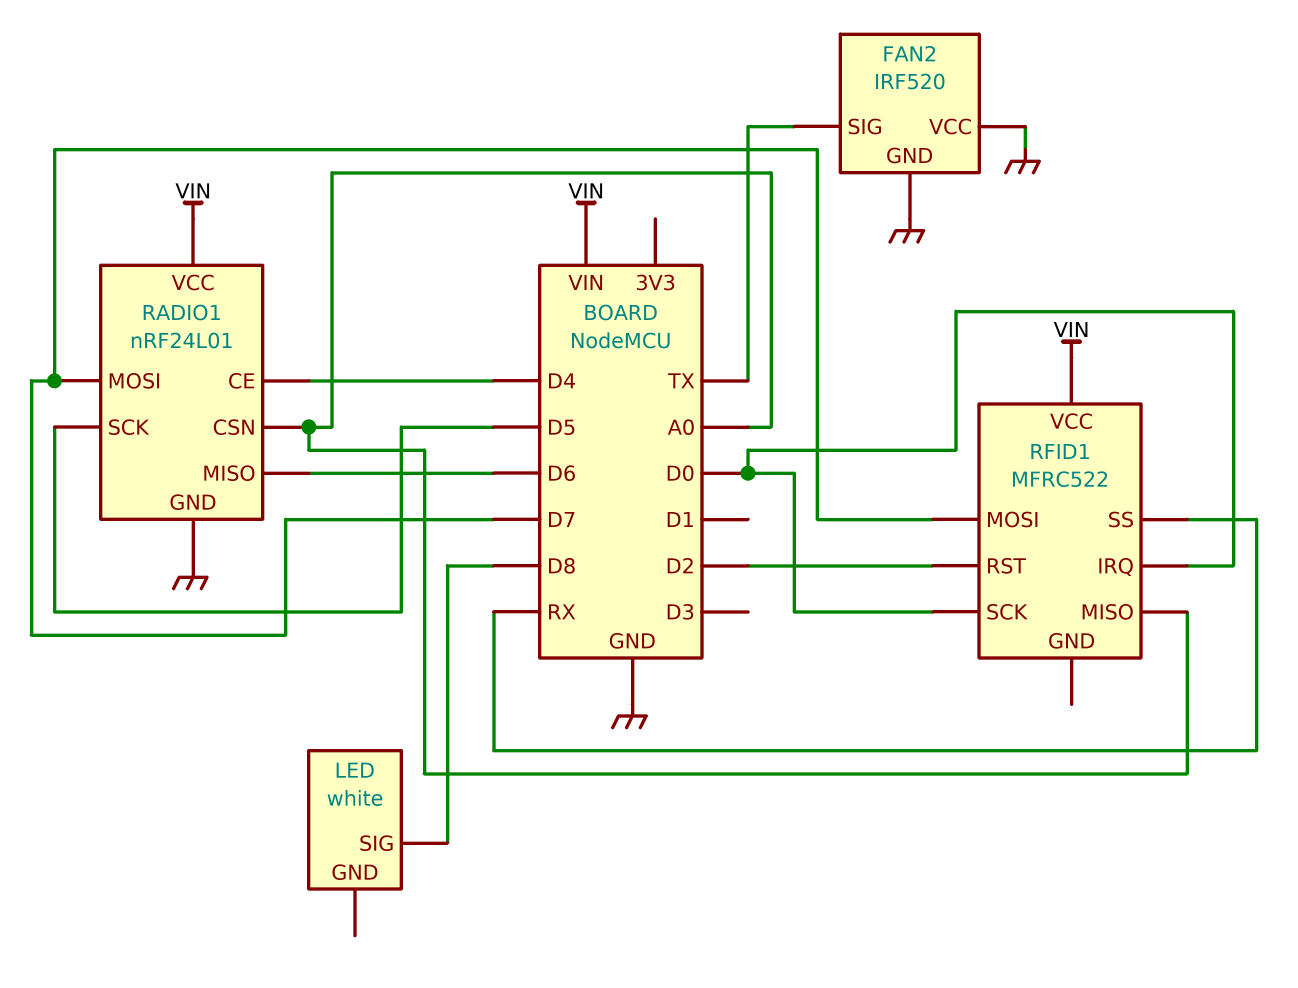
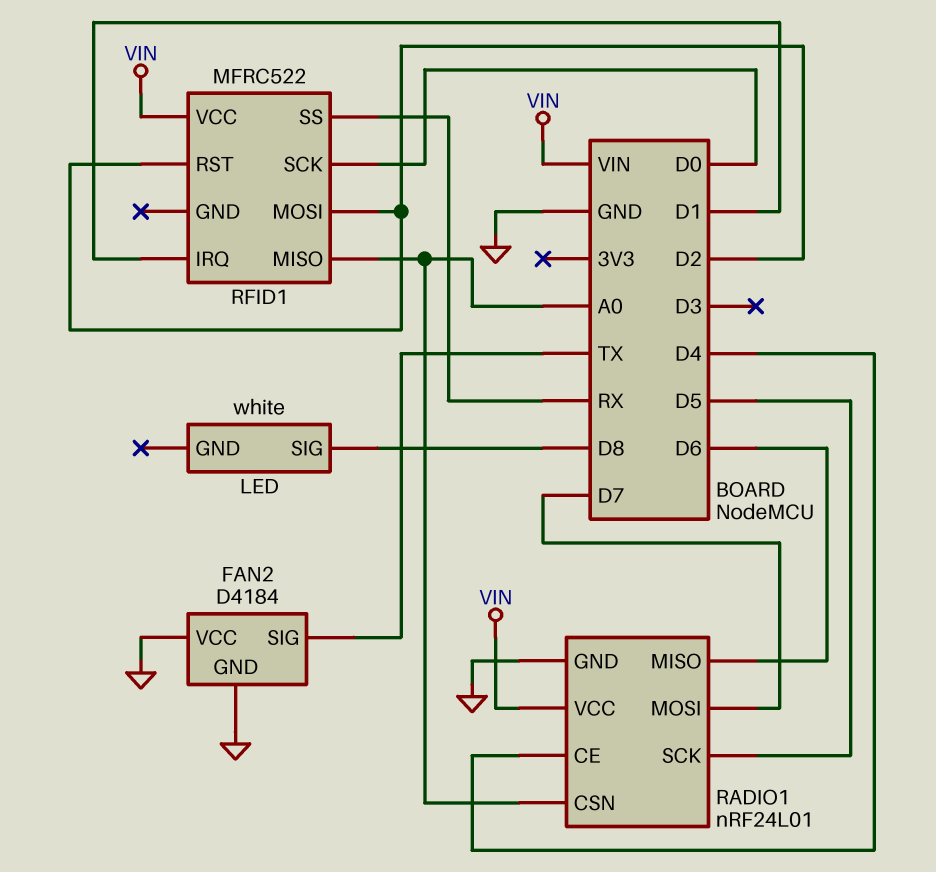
FAN2: IRF520 -> D4184
RFID1 pin IRQ: D0 -> D1
RFID1 pin MOSI: D7 -> D2

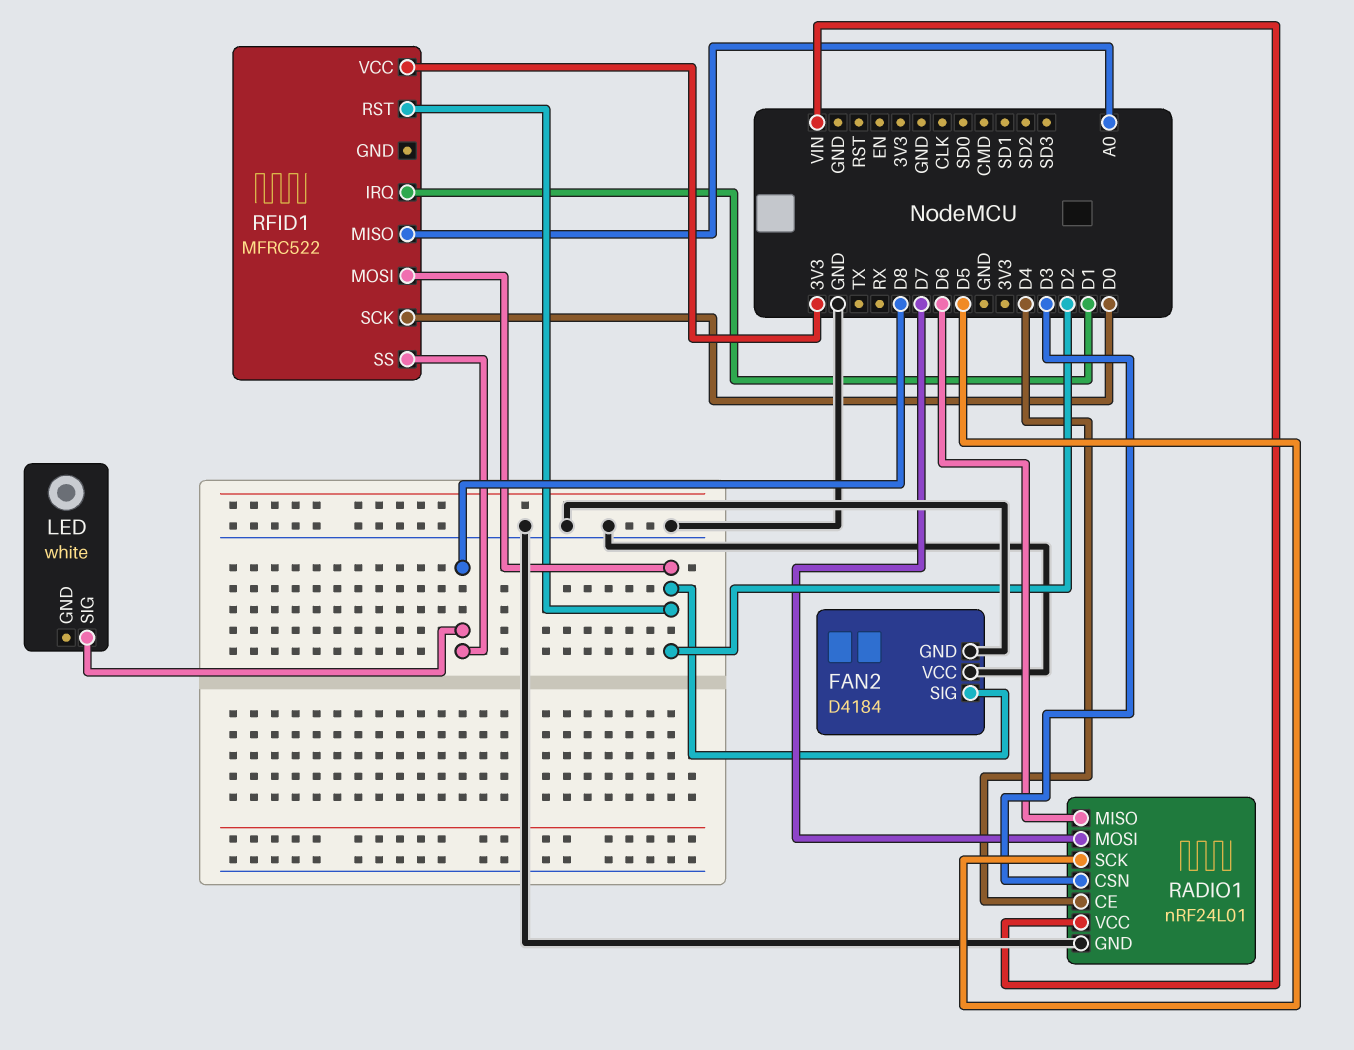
FAN2 pin SIG: TX -> D2
RADIO1 pin CSN: A0 -> D3
RFID1 pin SS: RX -> D8
RFID1 pin VCC: VIN -> 3V3

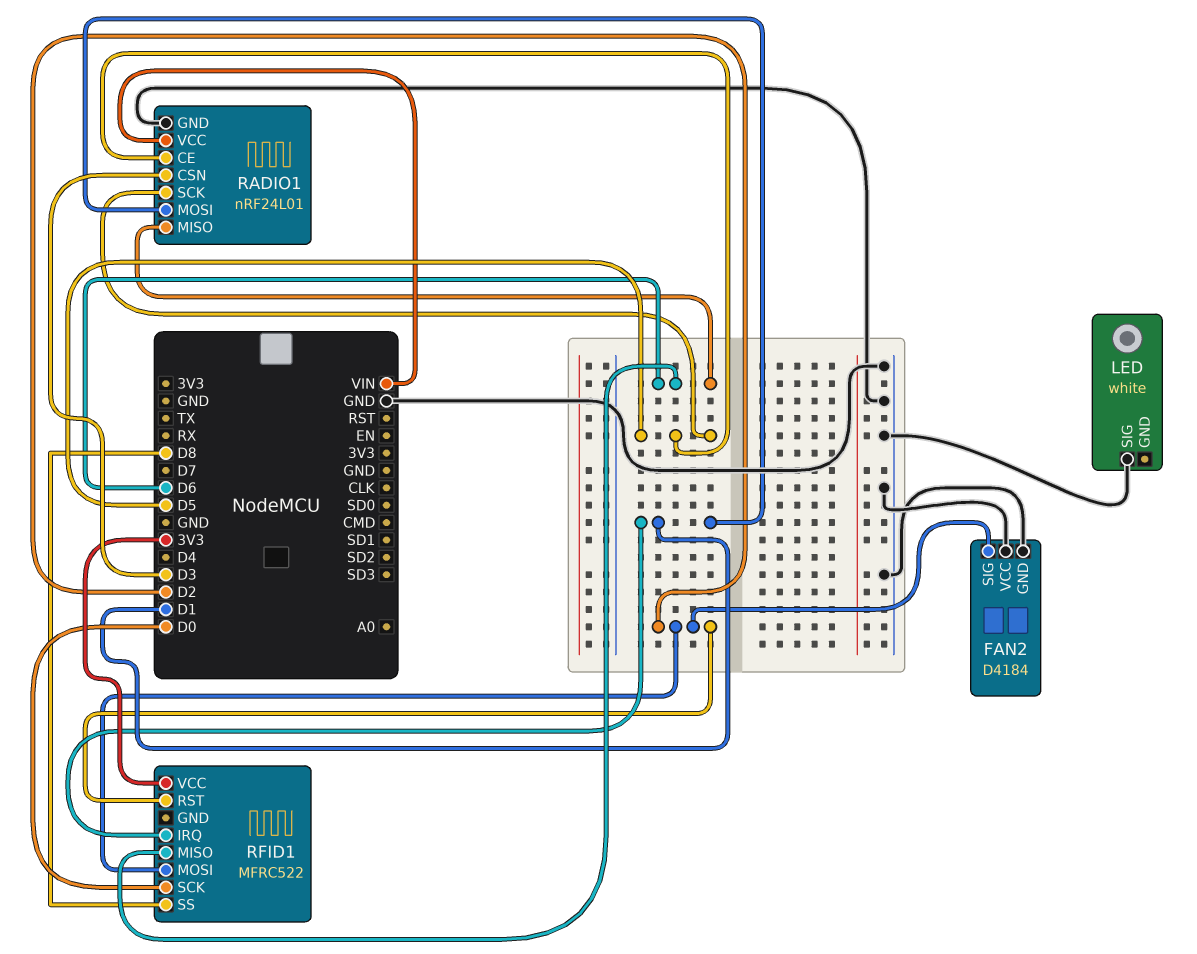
LED pin SIG: D8 -> GND
RADIO1 pin CE: D4 -> D5
RADIO1 pin MOSI: D7 -> D1
RFID1 pin MISO: A0 -> D6

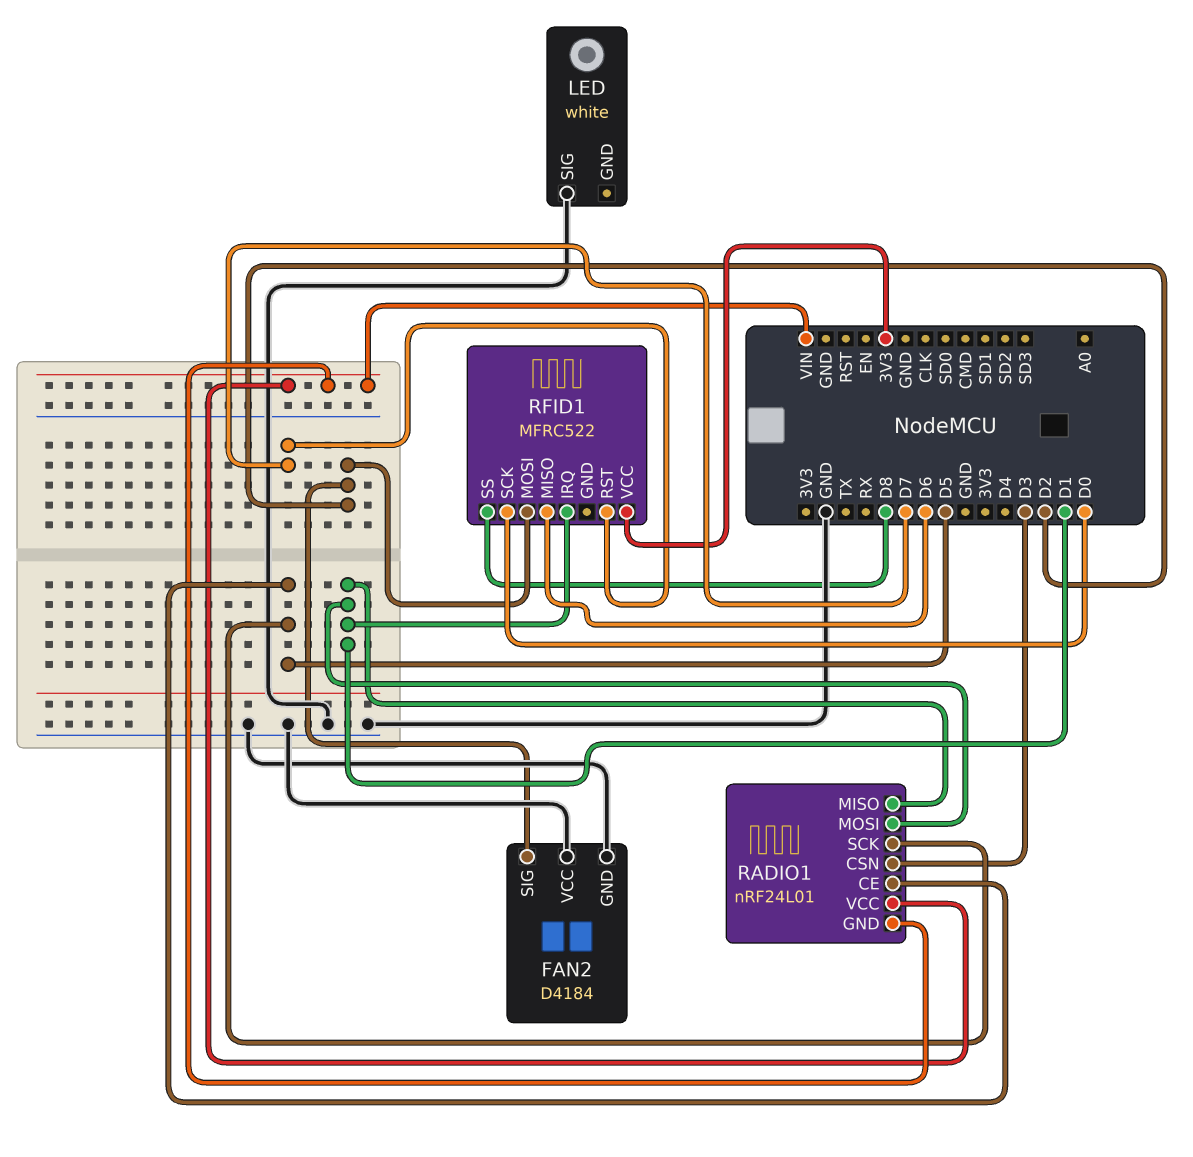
RADIO1 pin GND: GND -> VIN
RADIO1 pin MISO: D6 -> D1
RFID1 pin RST: D2 -> D7

